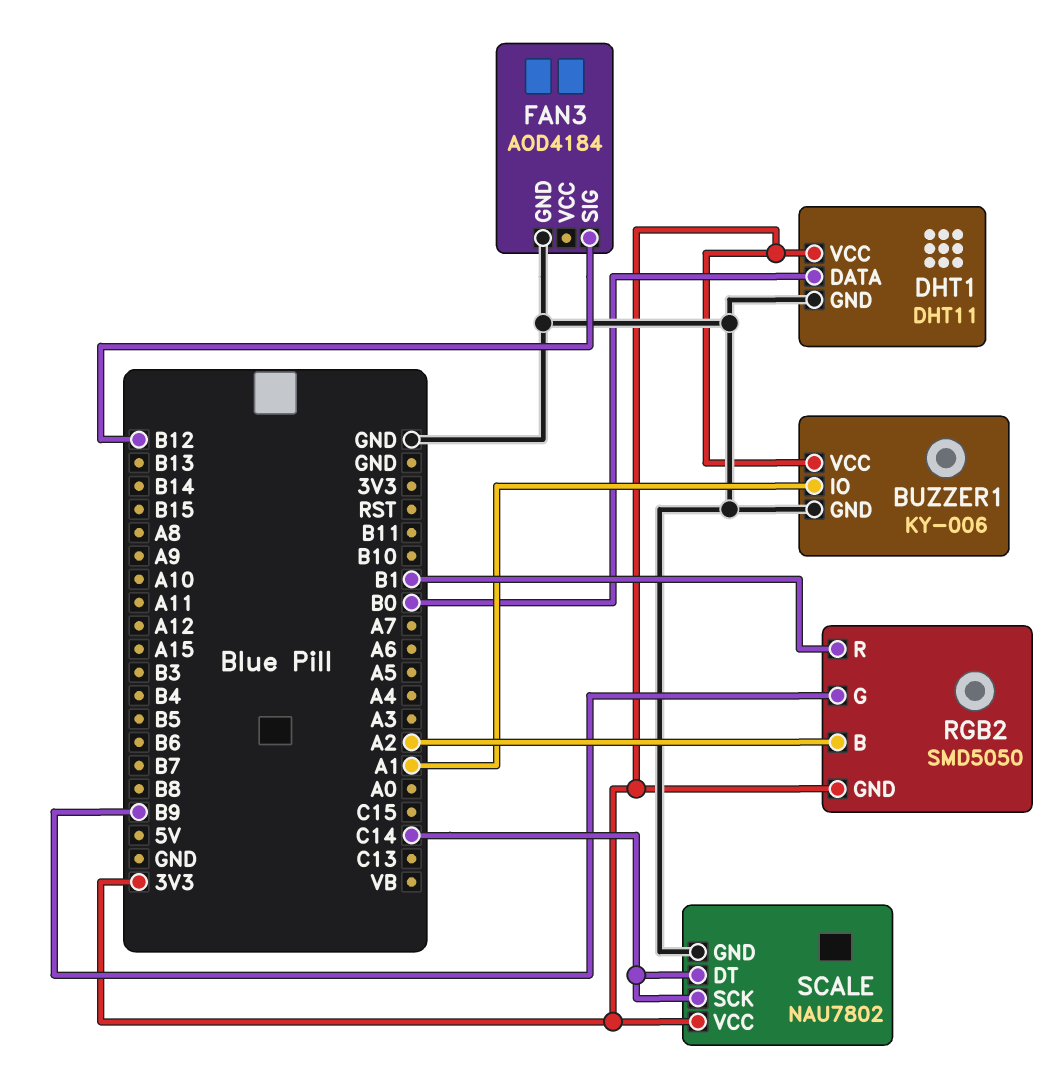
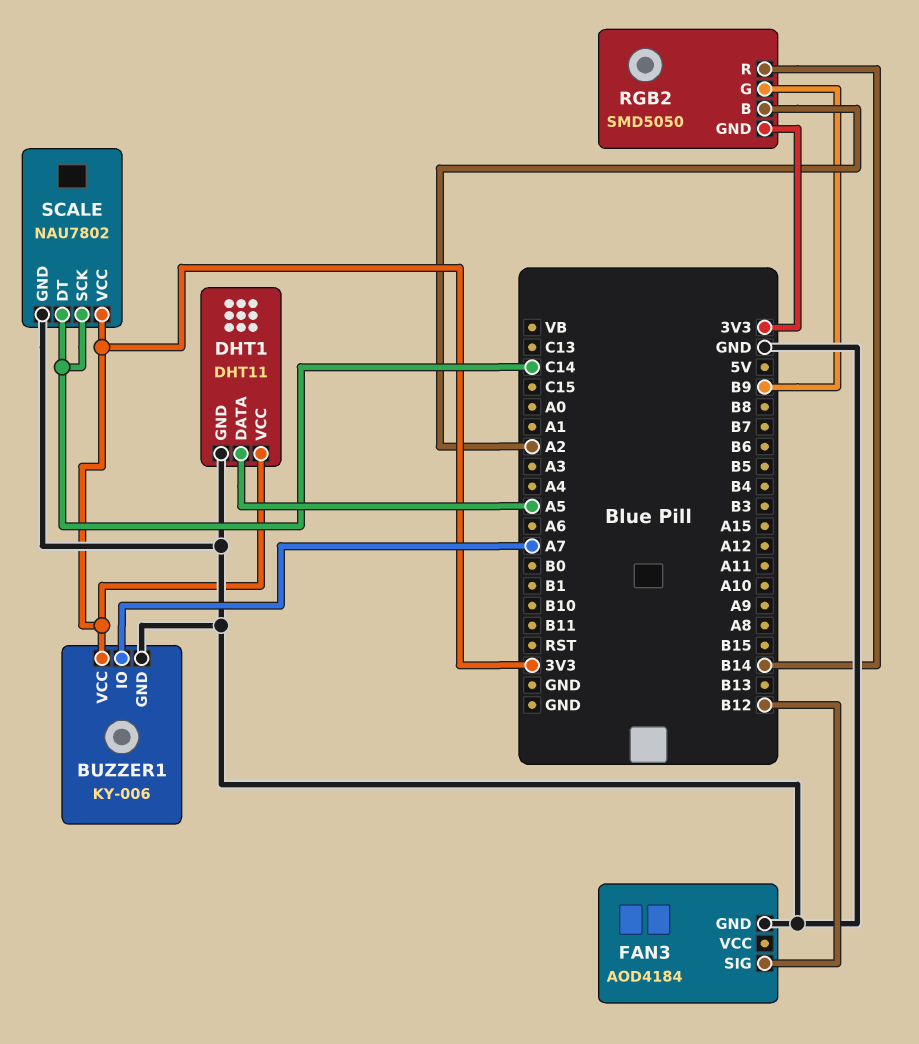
BUZZER1 pin IO: A1 -> A7
DHT1 pin DATA: B0 -> A5
RGB2 pin R: B1 -> B14

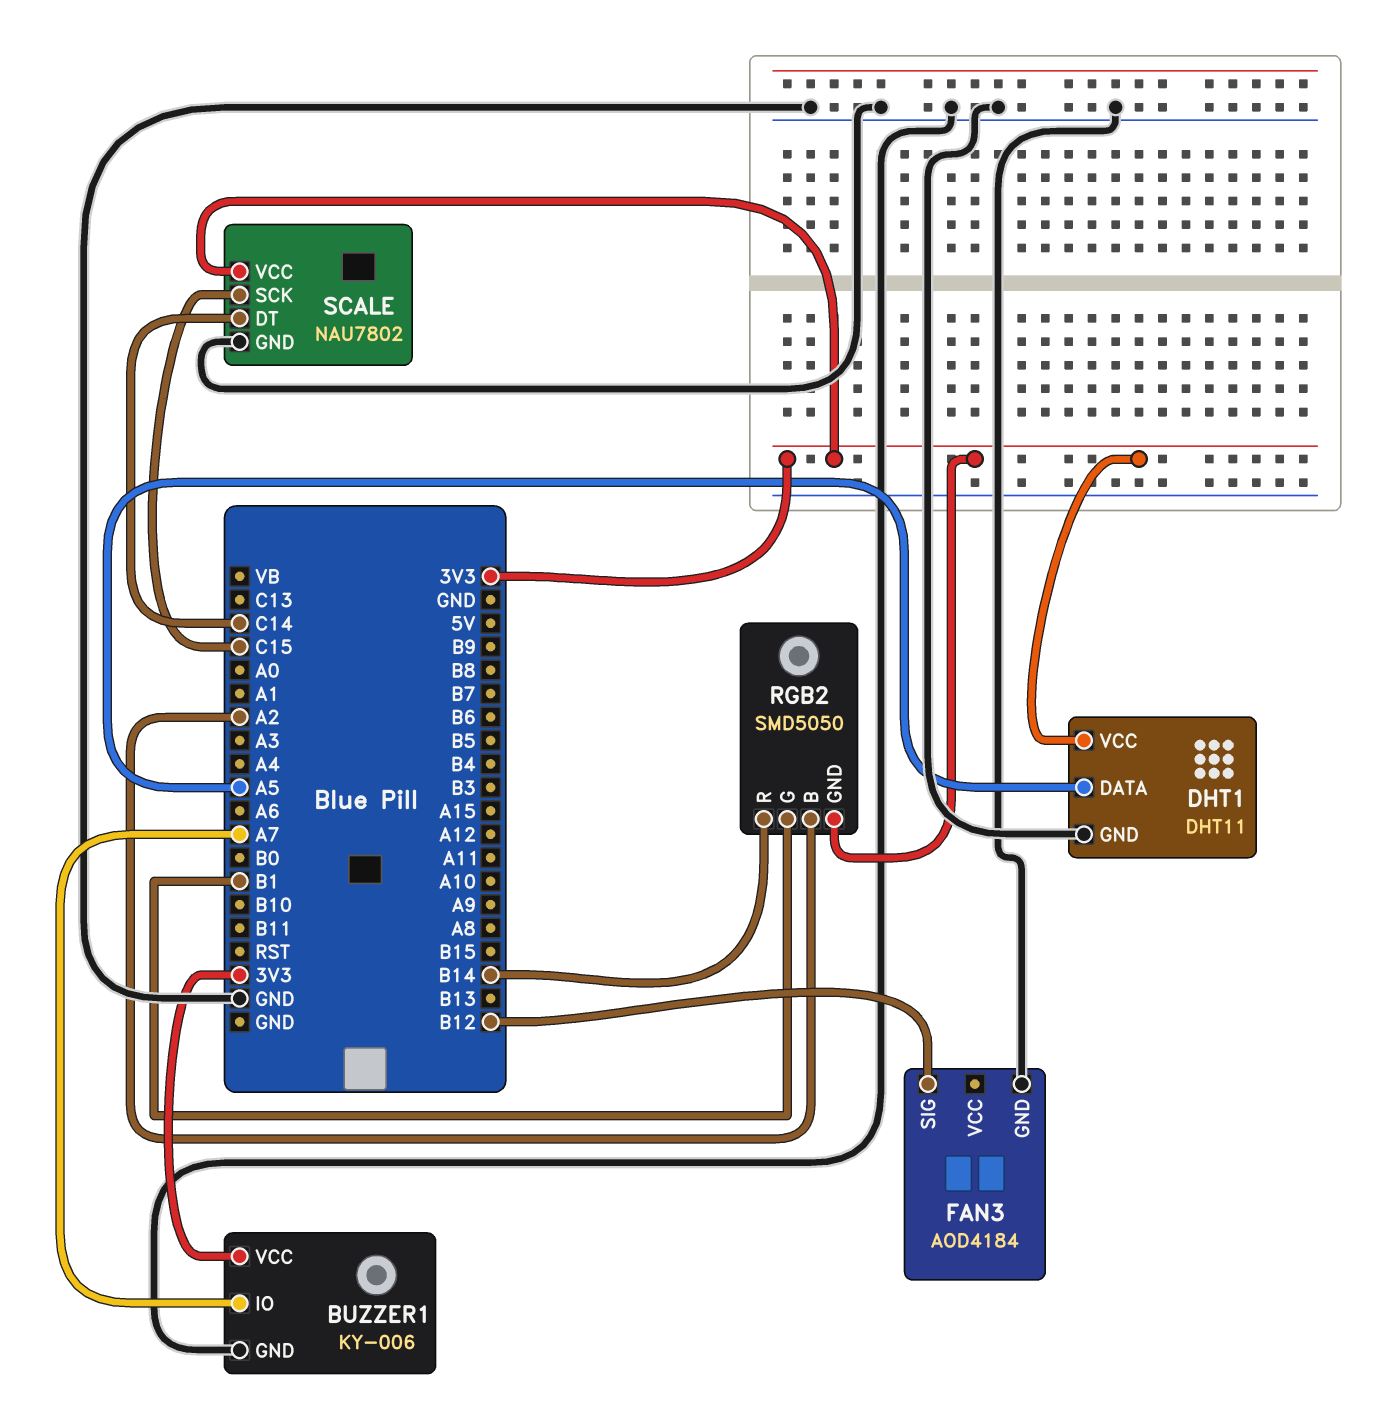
RGB2 pin G: B9 -> B1
SCALE pin SCK: C14 -> C15

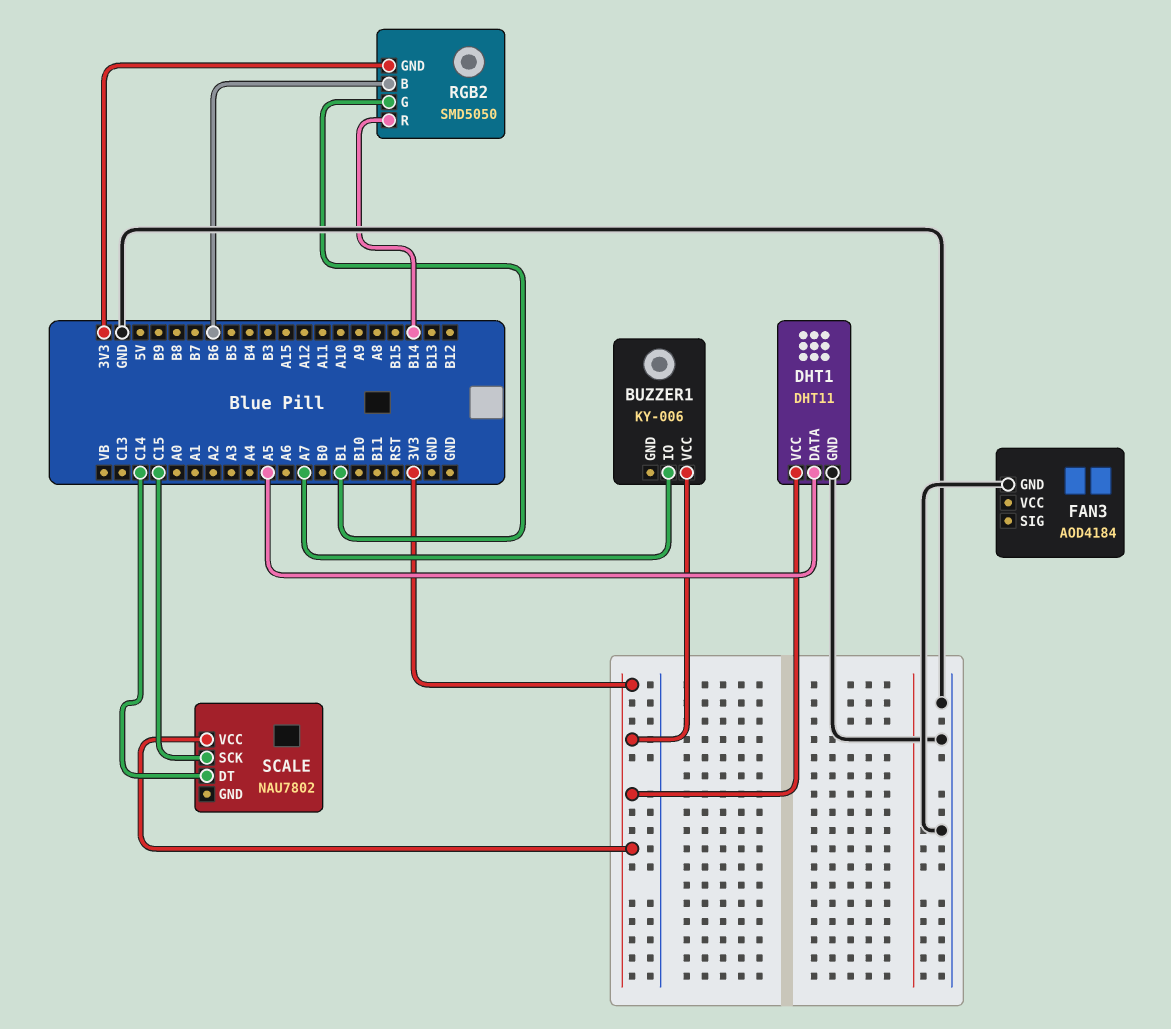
BUZZER1 pin GND: GND -> none
FAN3 pin SIG: B12 -> none
RGB2 pin B: A2 -> B6
SCALE pin GND: GND -> none

